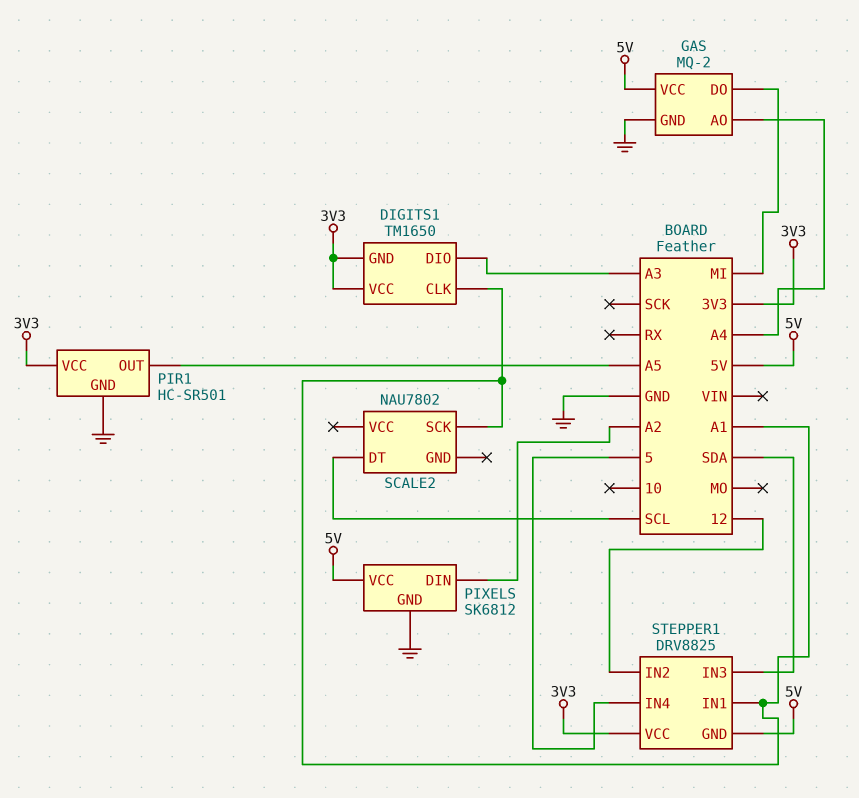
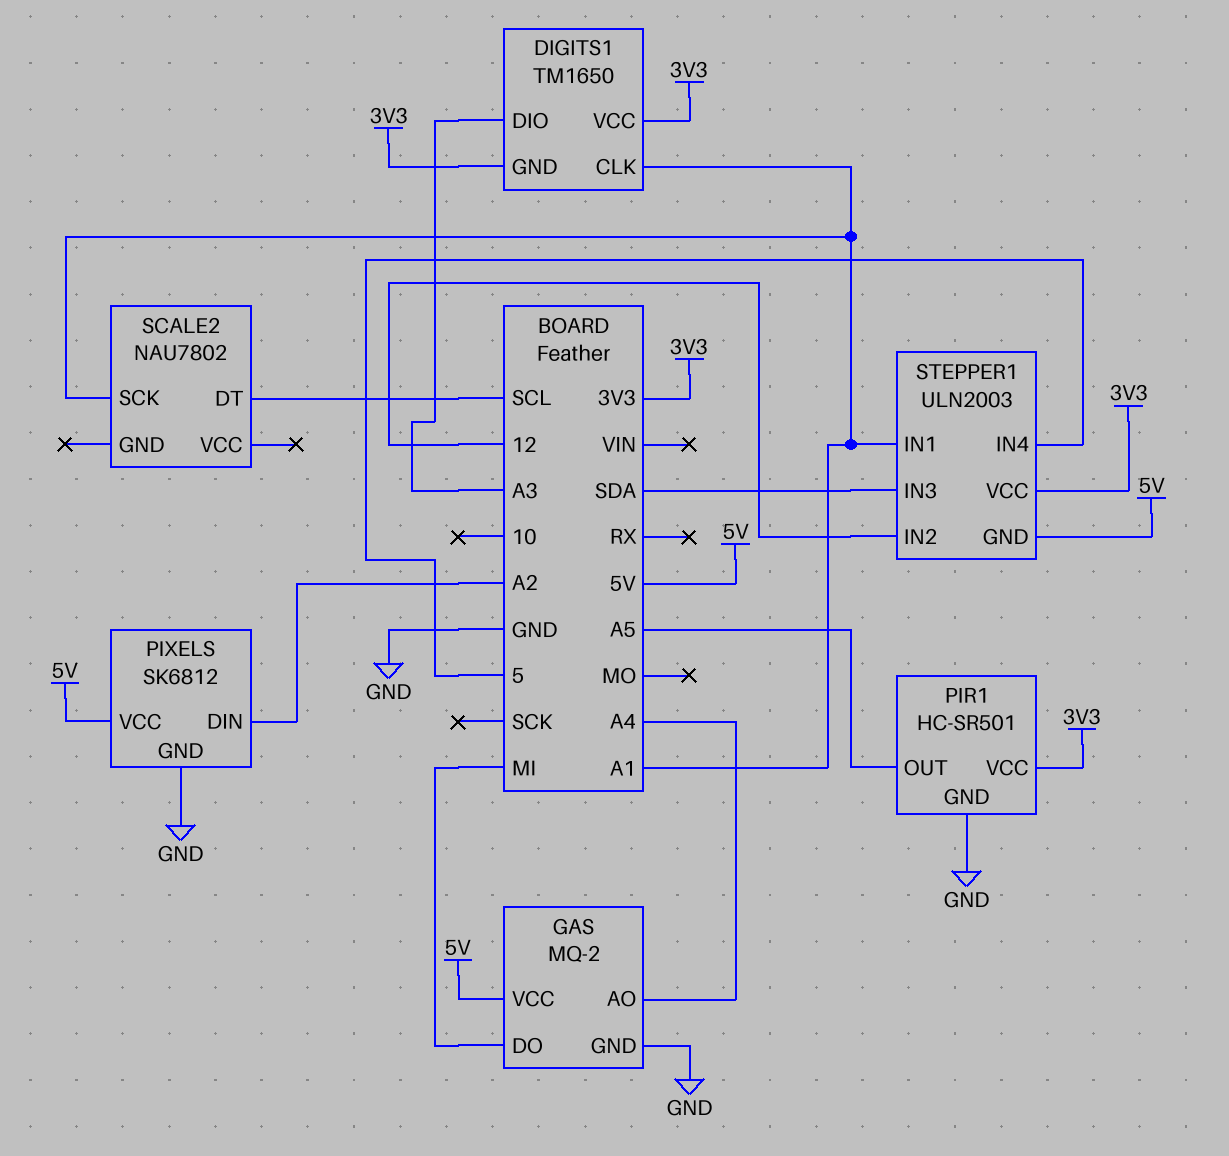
STEPPER1: DRV8825 -> ULN2003

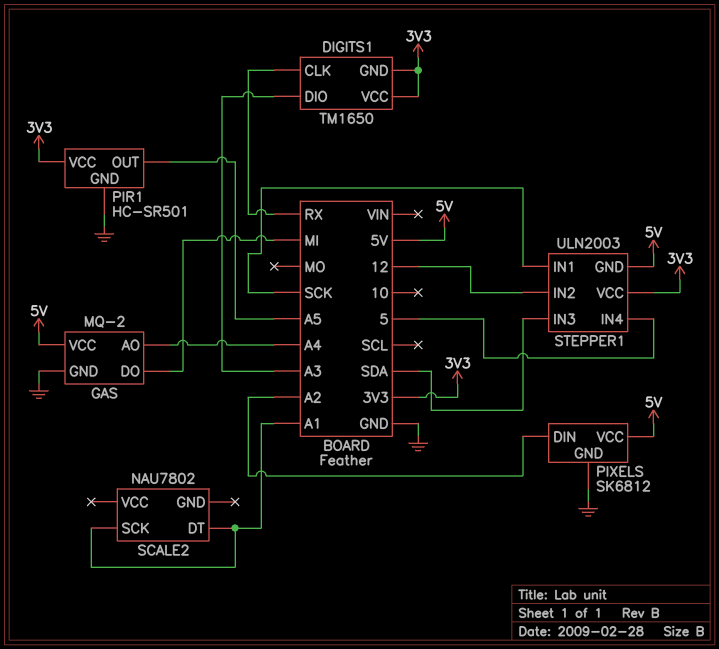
DIGITS1 pin CLK: A1 -> RX
SCALE2 pin DT: SCL -> A1
STEPPER1 pin IN1: A1 -> SCK

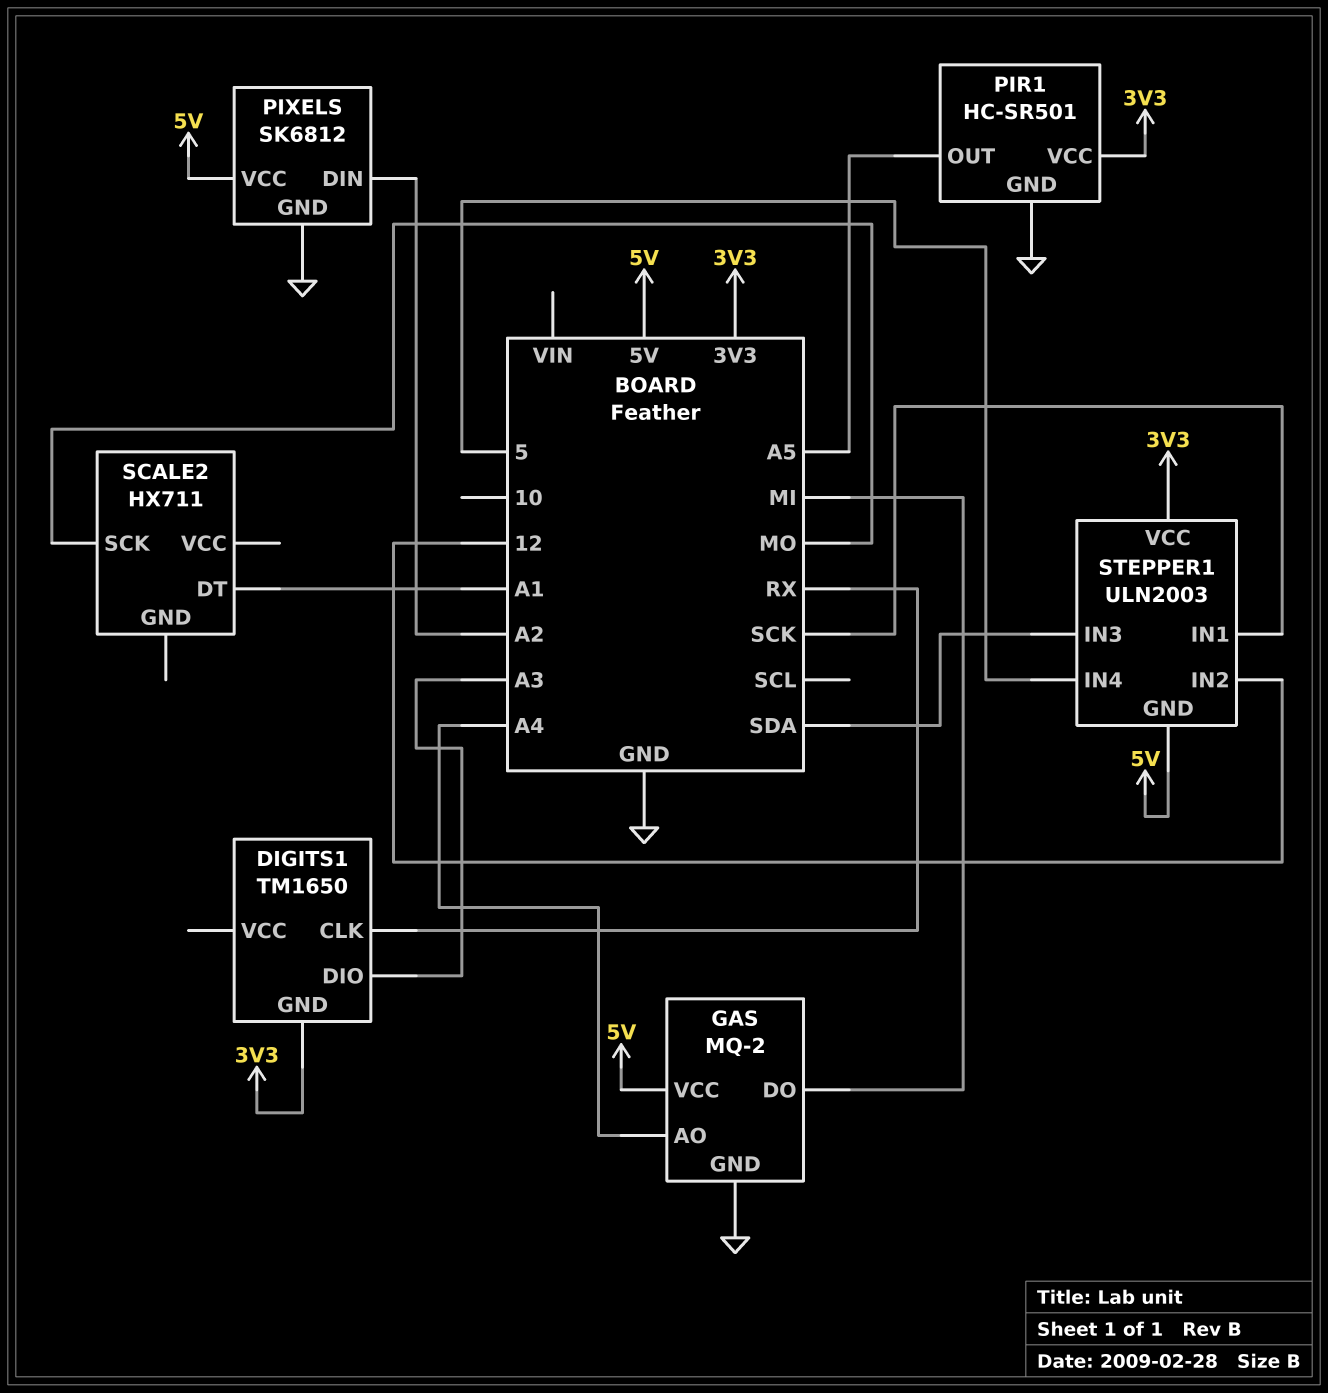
DIGITS1 pin VCC: 3V3 -> none
SCALE2: NAU7802 -> HX711
SCALE2 pin SCK: A1 -> MO

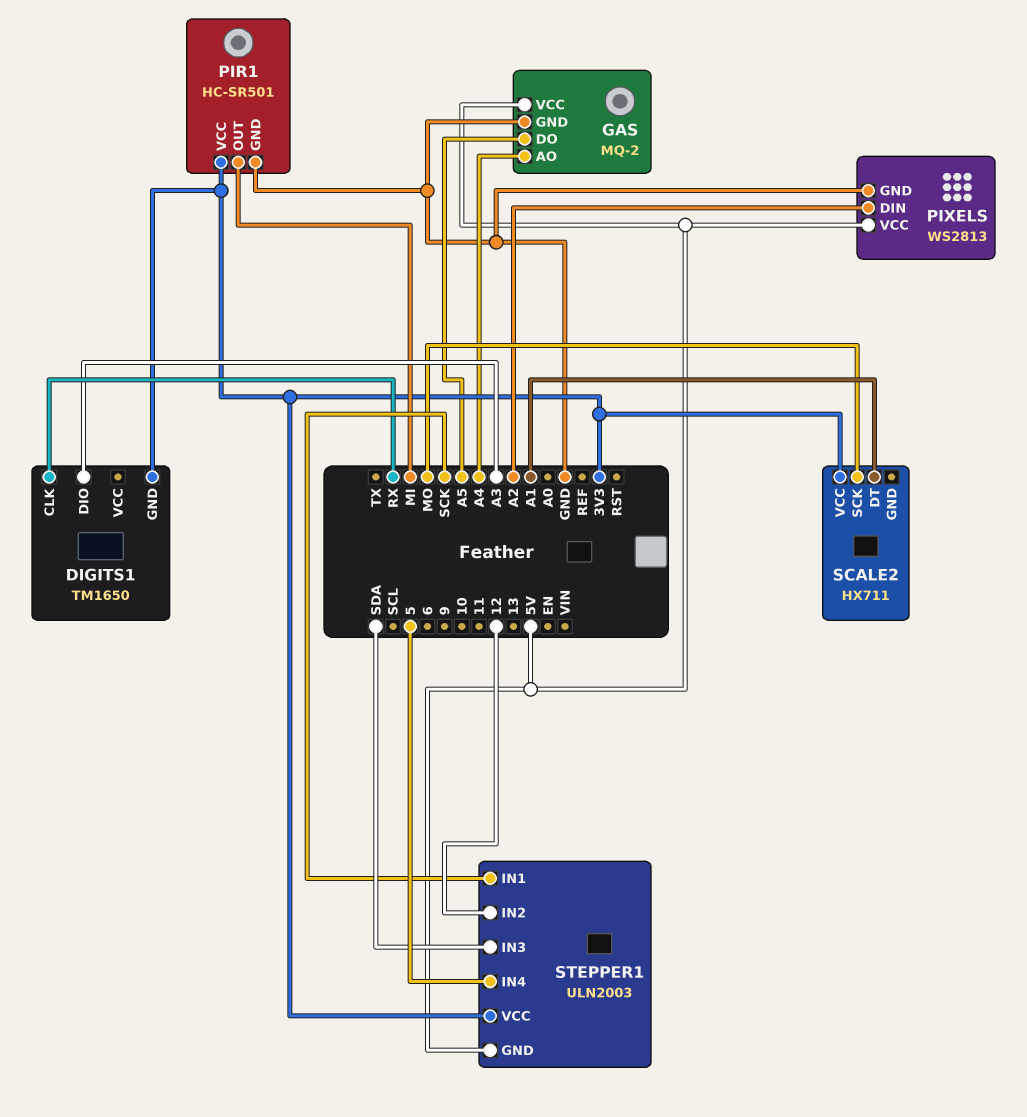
GAS pin DO: MI -> A5
PIR1 pin OUT: A5 -> MI
PIXELS: SK6812 -> WS2813
SCALE2 pin VCC: none -> 3V3

